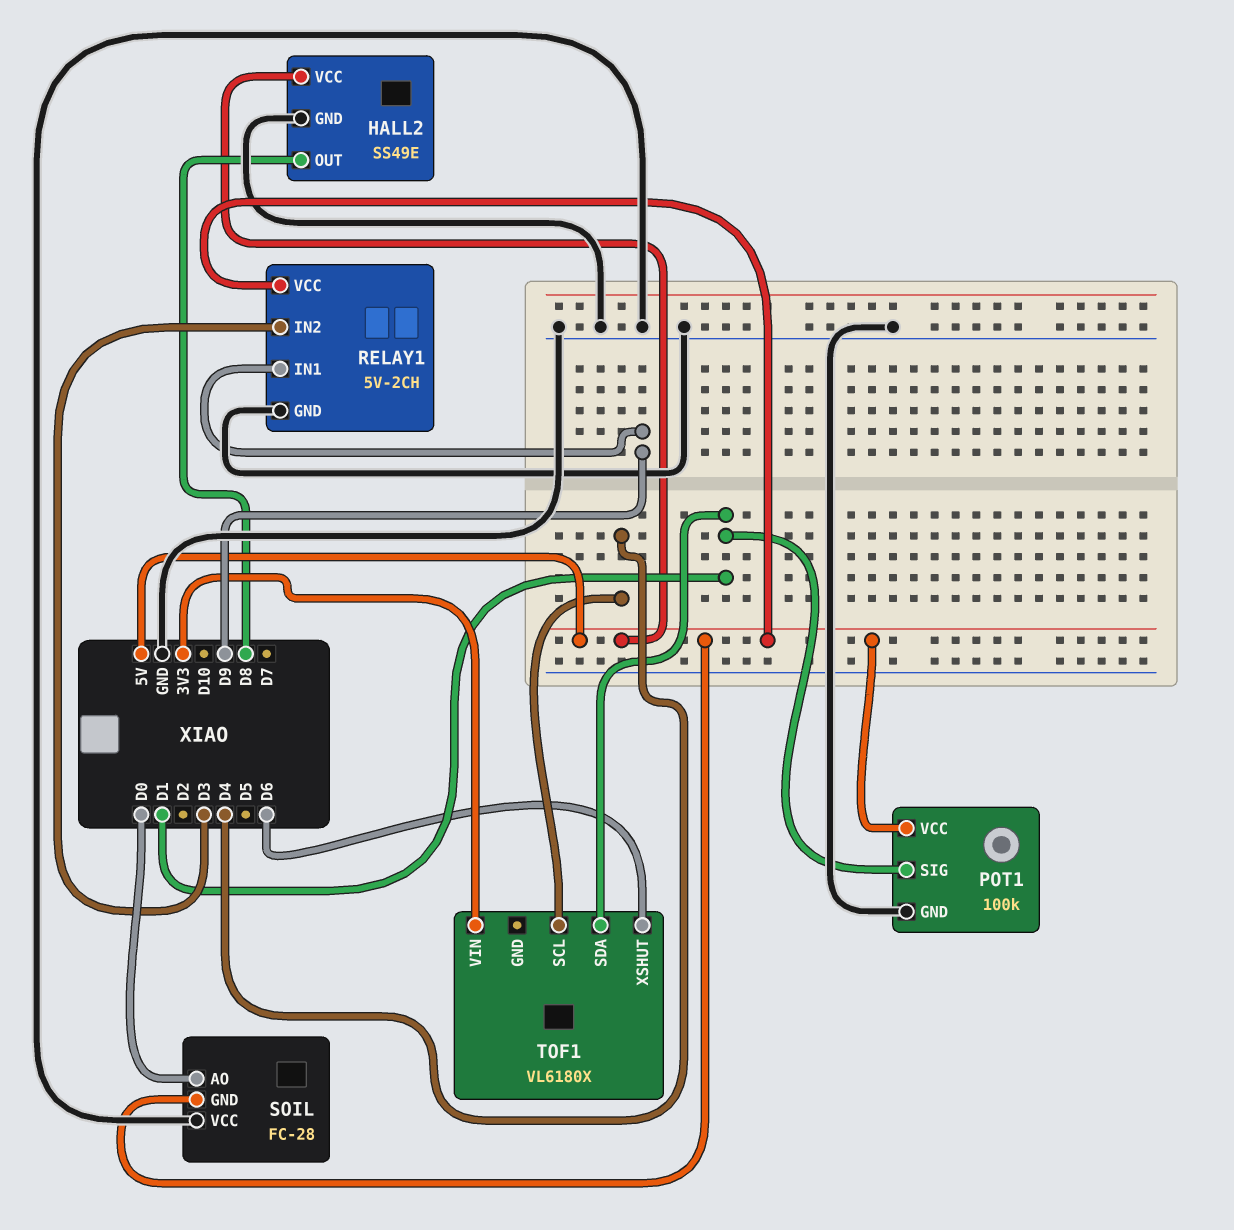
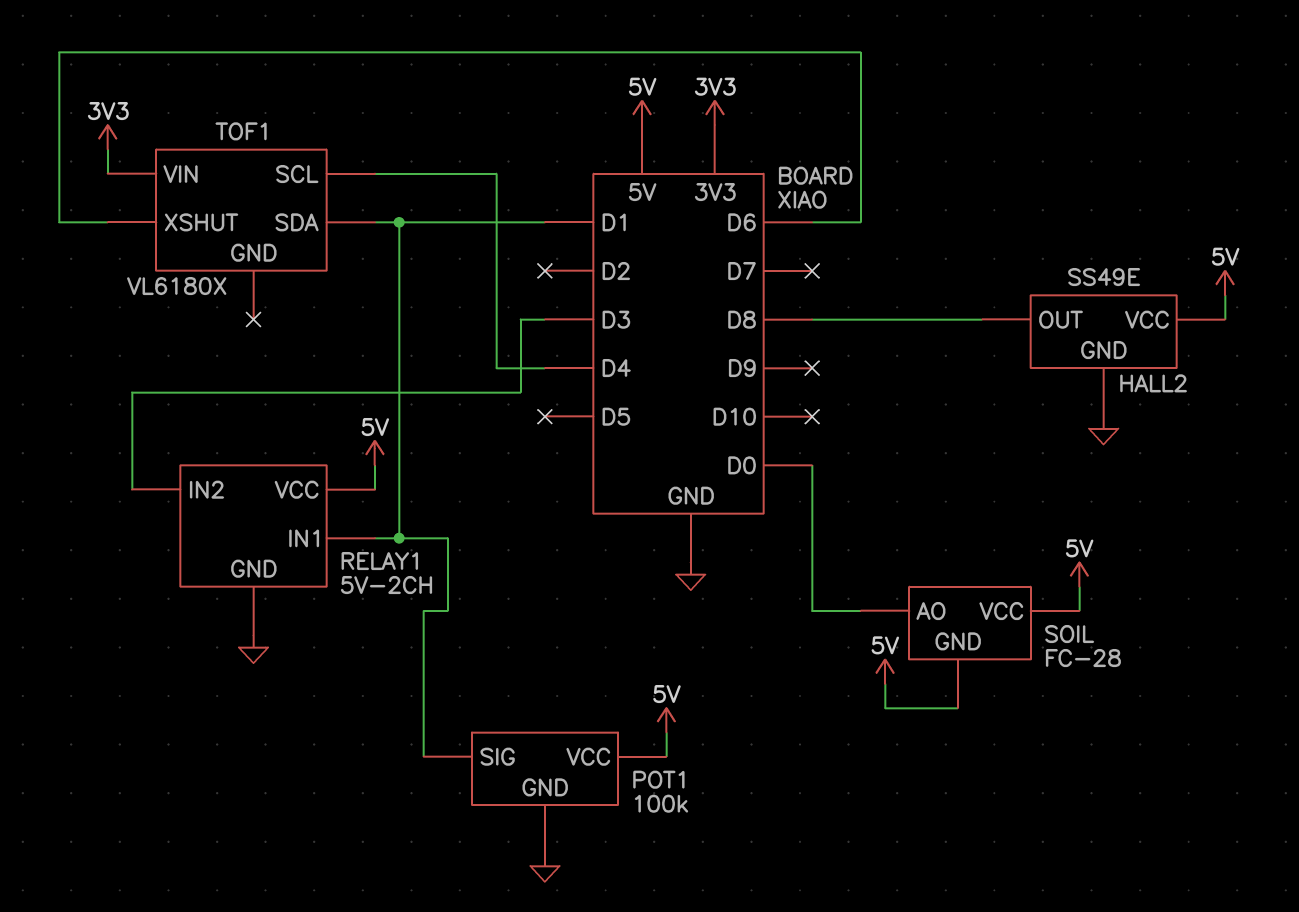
RELAY1 pin IN1: D9 -> D1
SOIL pin VCC: GND -> 5V

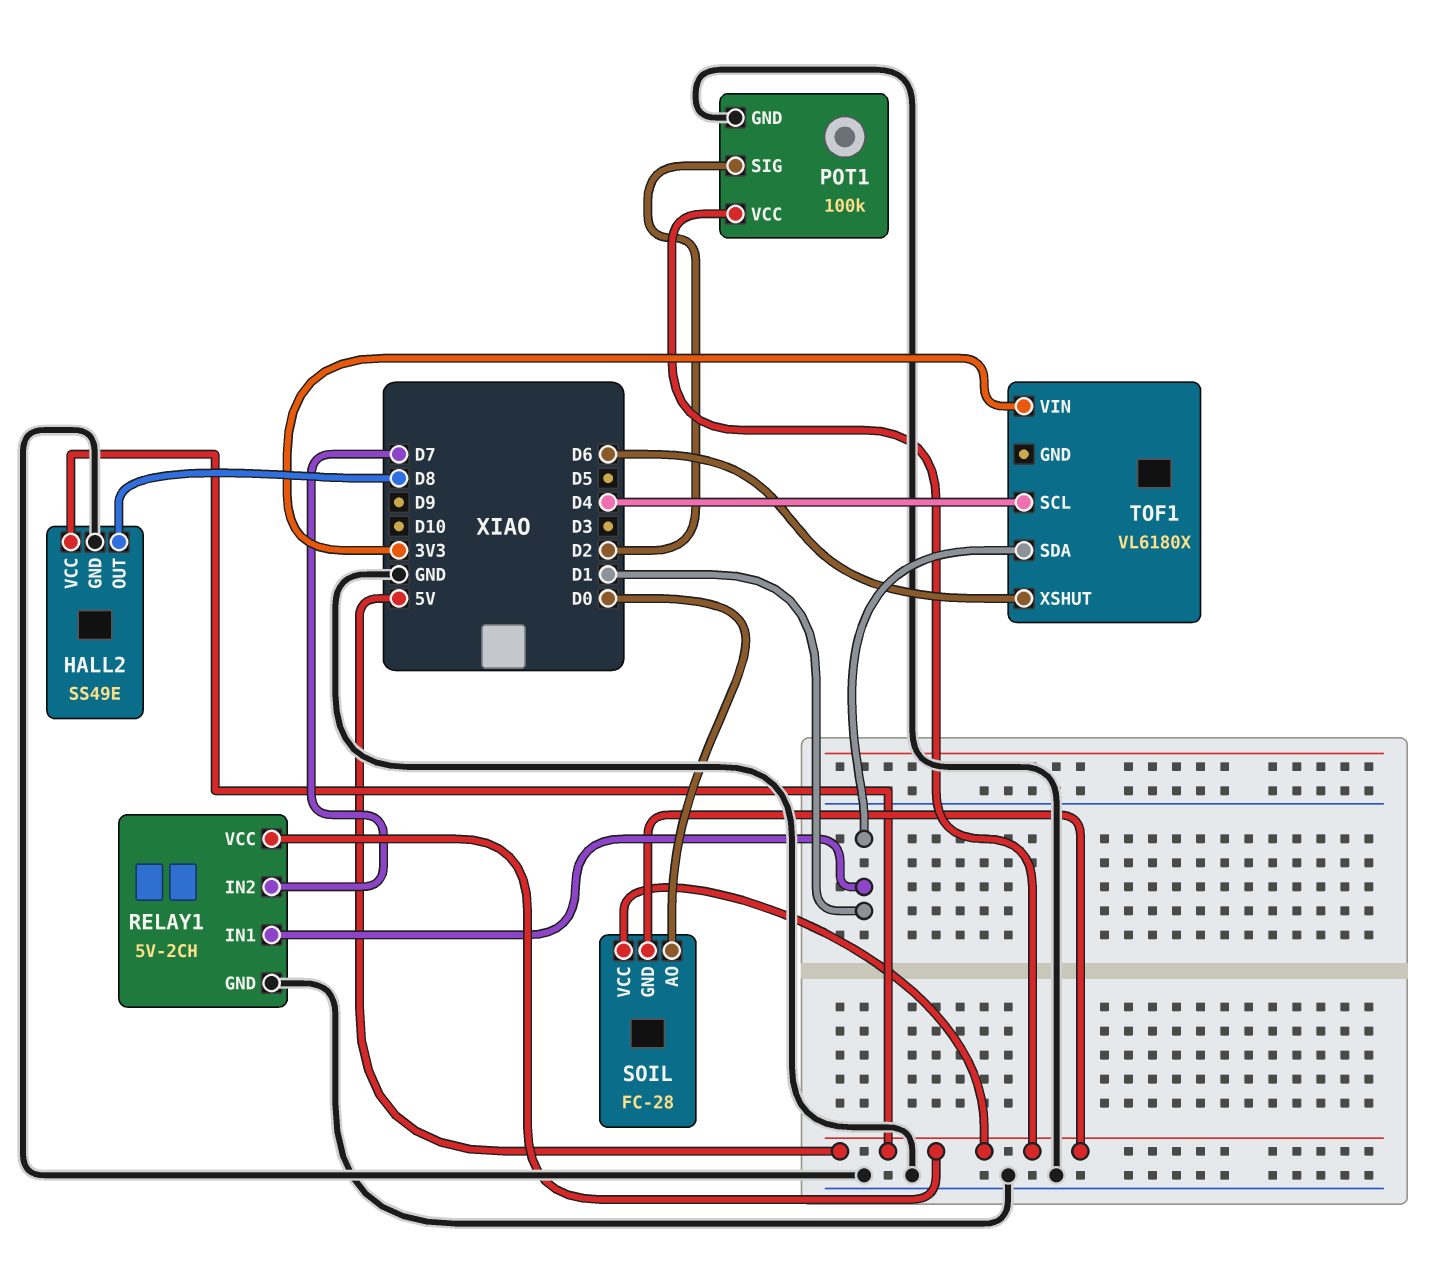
POT1 pin SIG: D1 -> D2
RELAY1 pin IN2: D3 -> D7

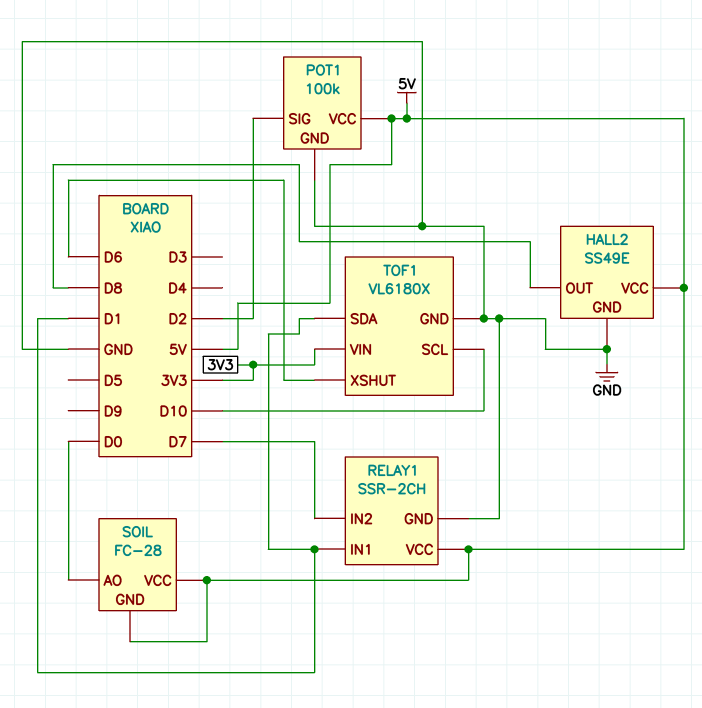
RELAY1: 5V-2CH -> SSR-2CH
TOF1 pin GND: none -> GND
TOF1 pin SCL: D4 -> D10

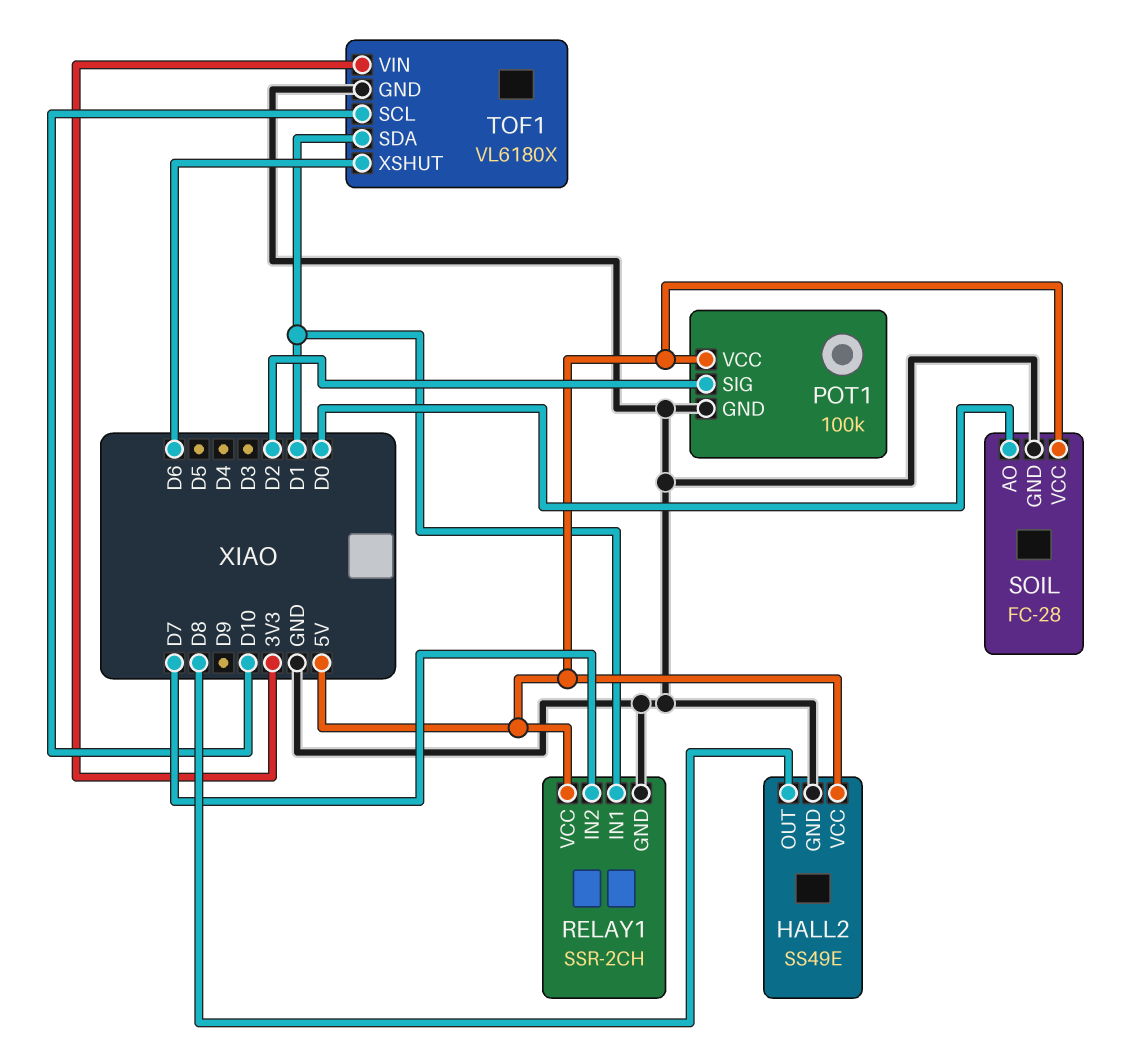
SOIL pin GND: 5V -> GND

